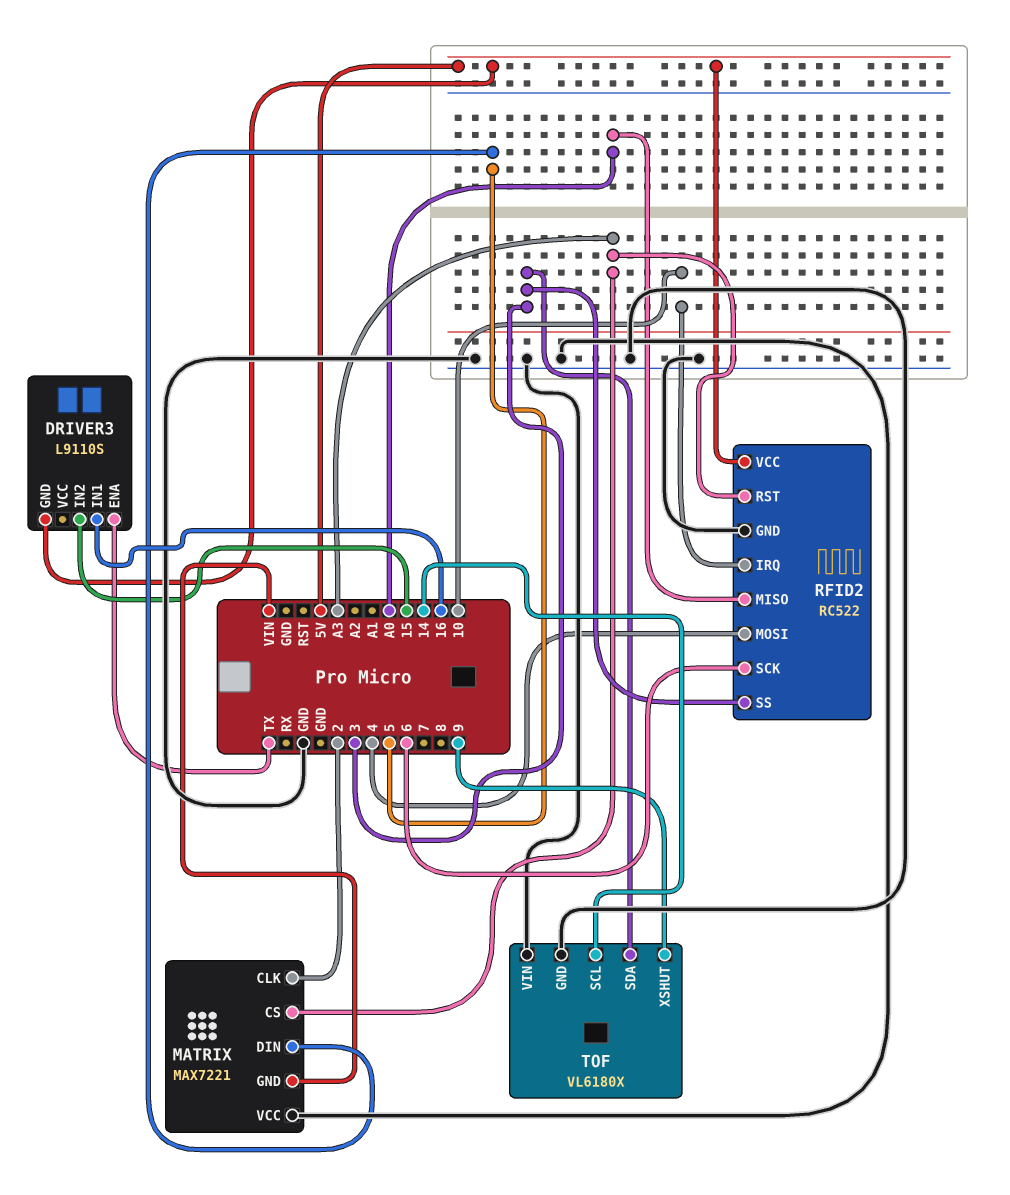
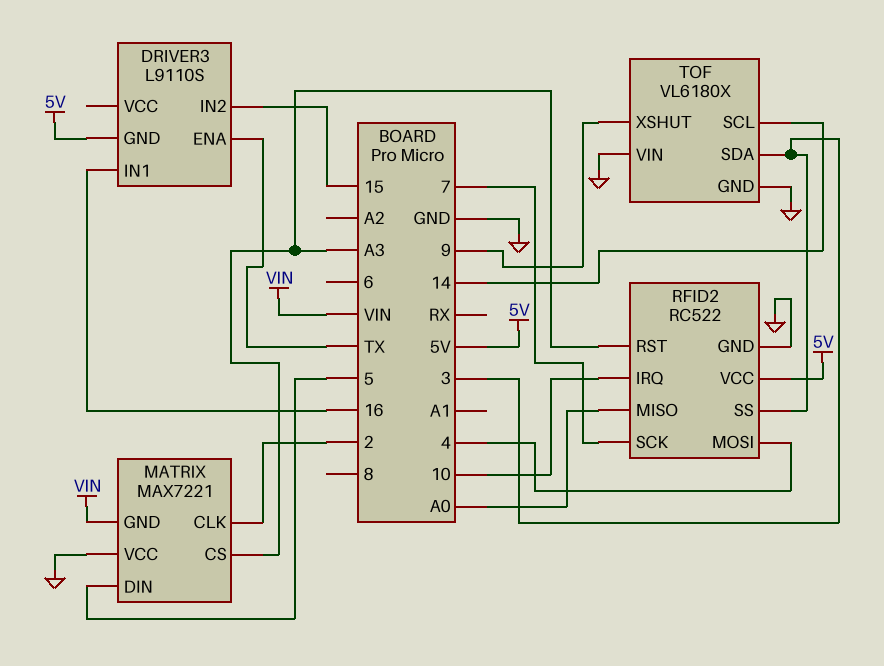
RFID2 pin SCK: 6 -> 7

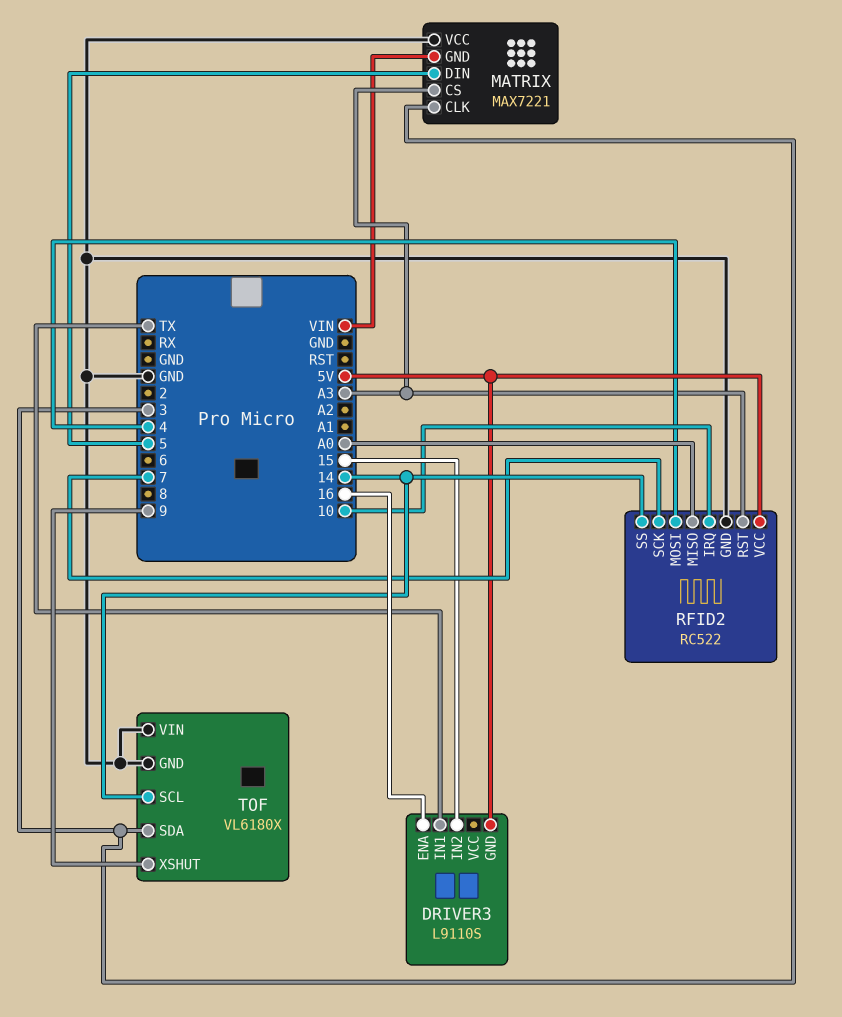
DRIVER3 pin ENA: TX -> 16
DRIVER3 pin IN1: 16 -> TX
MATRIX pin CLK: 2 -> 3
RFID2 pin SS: 3 -> 14

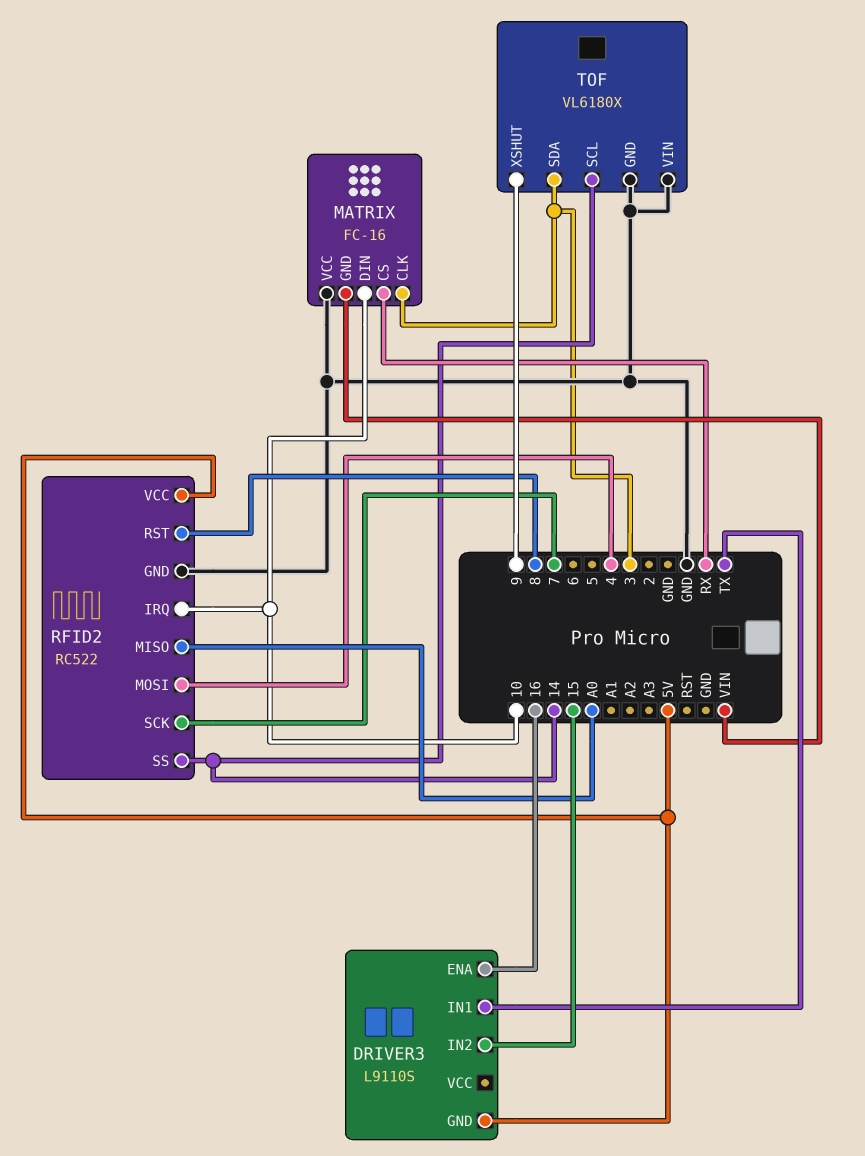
MATRIX: MAX7221 -> FC-16
MATRIX pin CS: A3 -> RX
MATRIX pin DIN: 5 -> 10
RFID2 pin RST: A3 -> 8

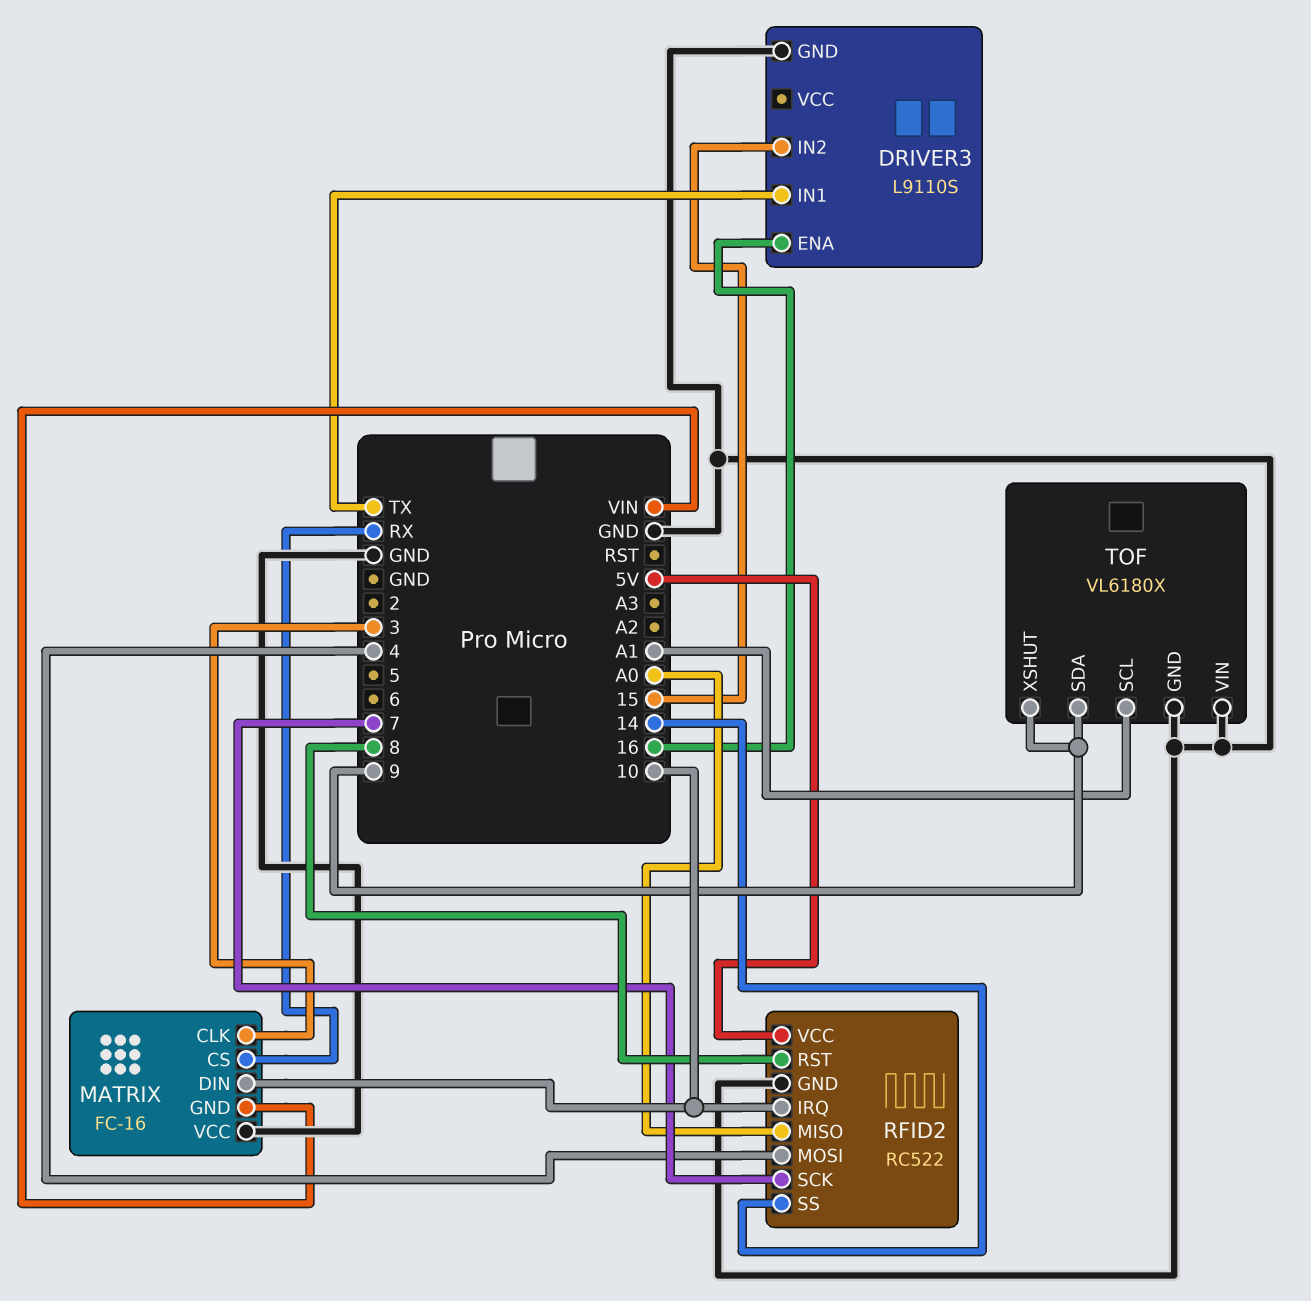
DRIVER3 pin GND: 5V -> GND
TOF pin SCL: 14 -> A1
TOF pin SDA: 3 -> 9

